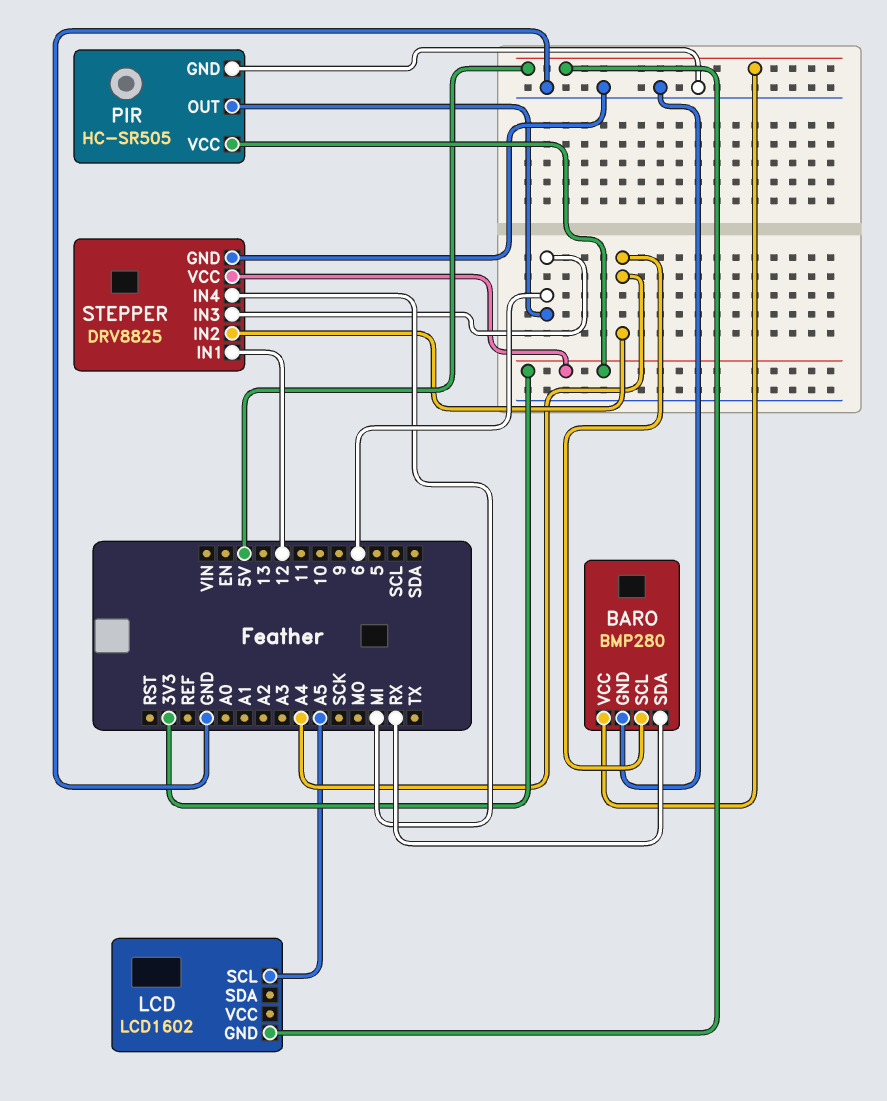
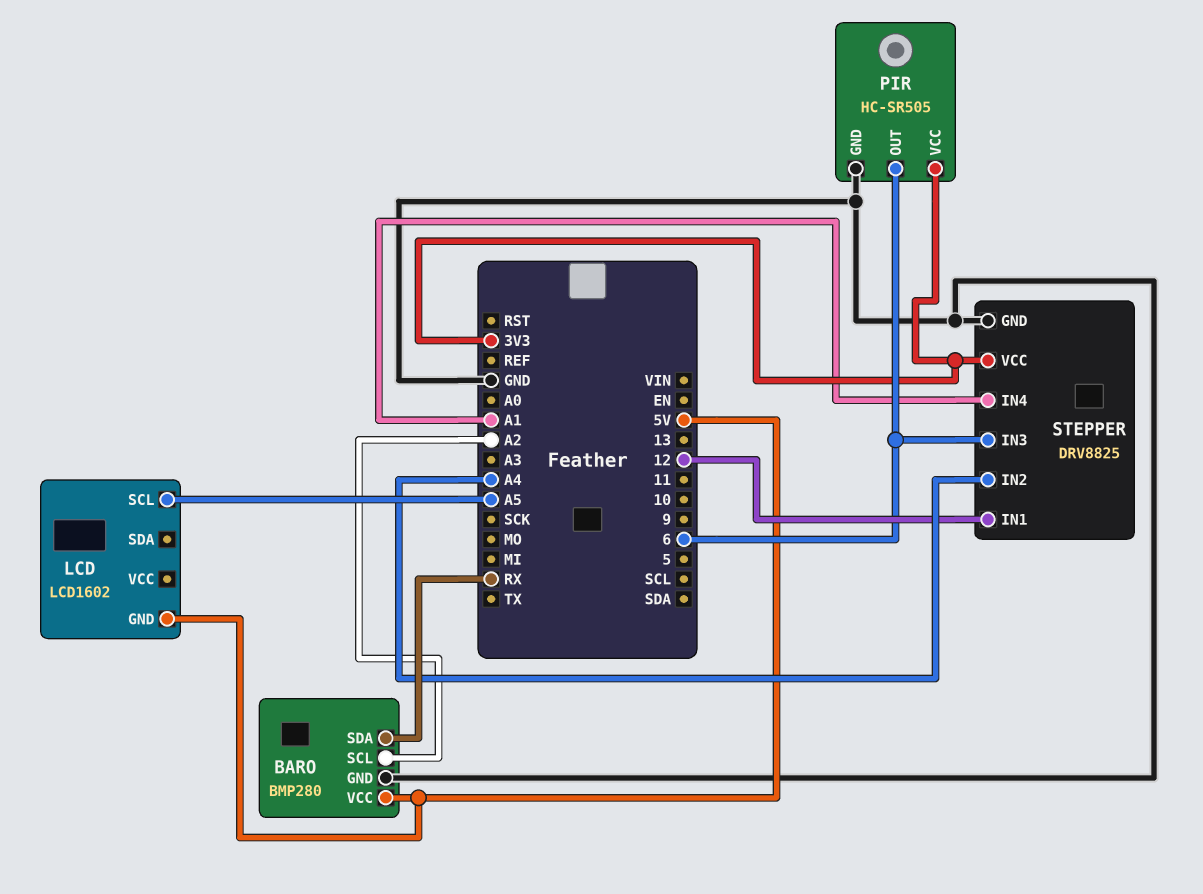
BARO pin SCL: A4 -> A2
STEPPER pin IN4: MI -> A1

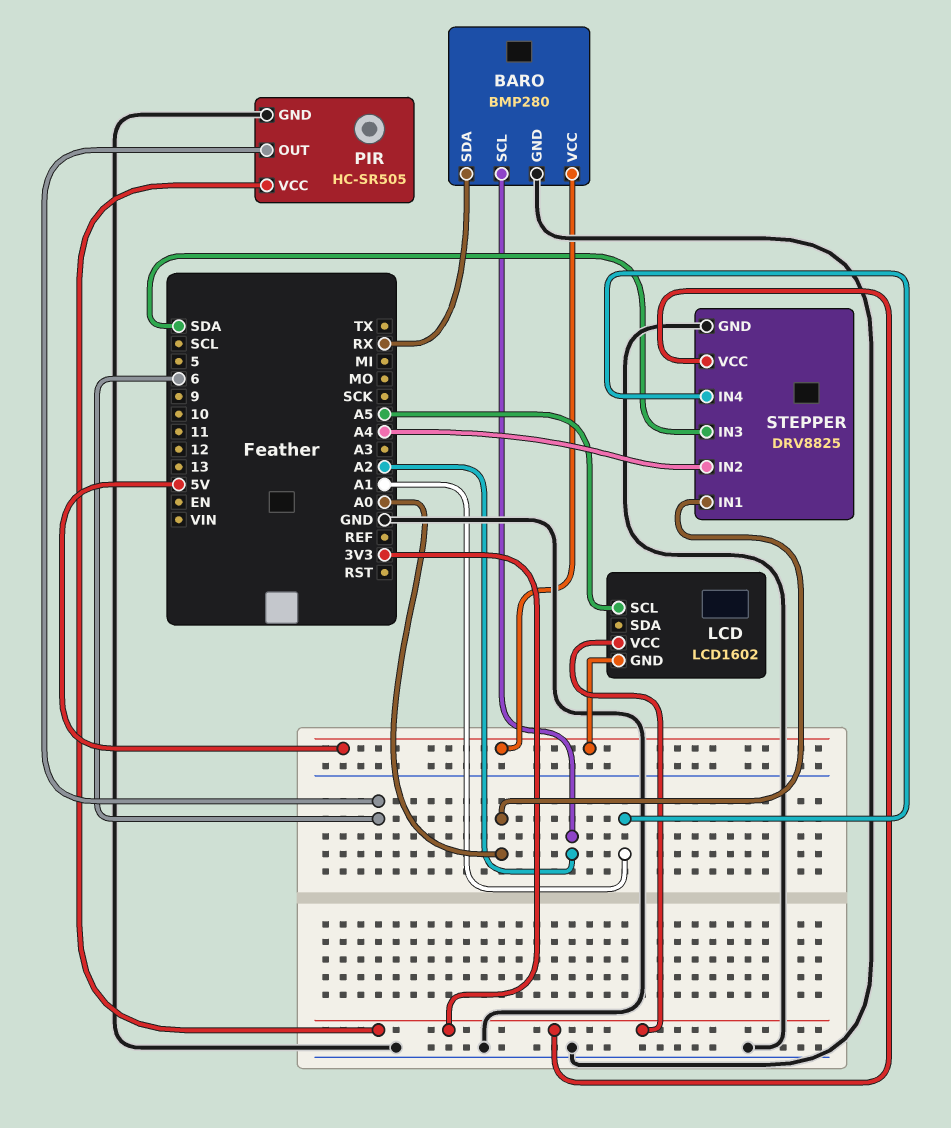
LCD pin VCC: none -> 3V3
STEPPER pin IN1: 12 -> A0
STEPPER pin IN3: 6 -> SDA

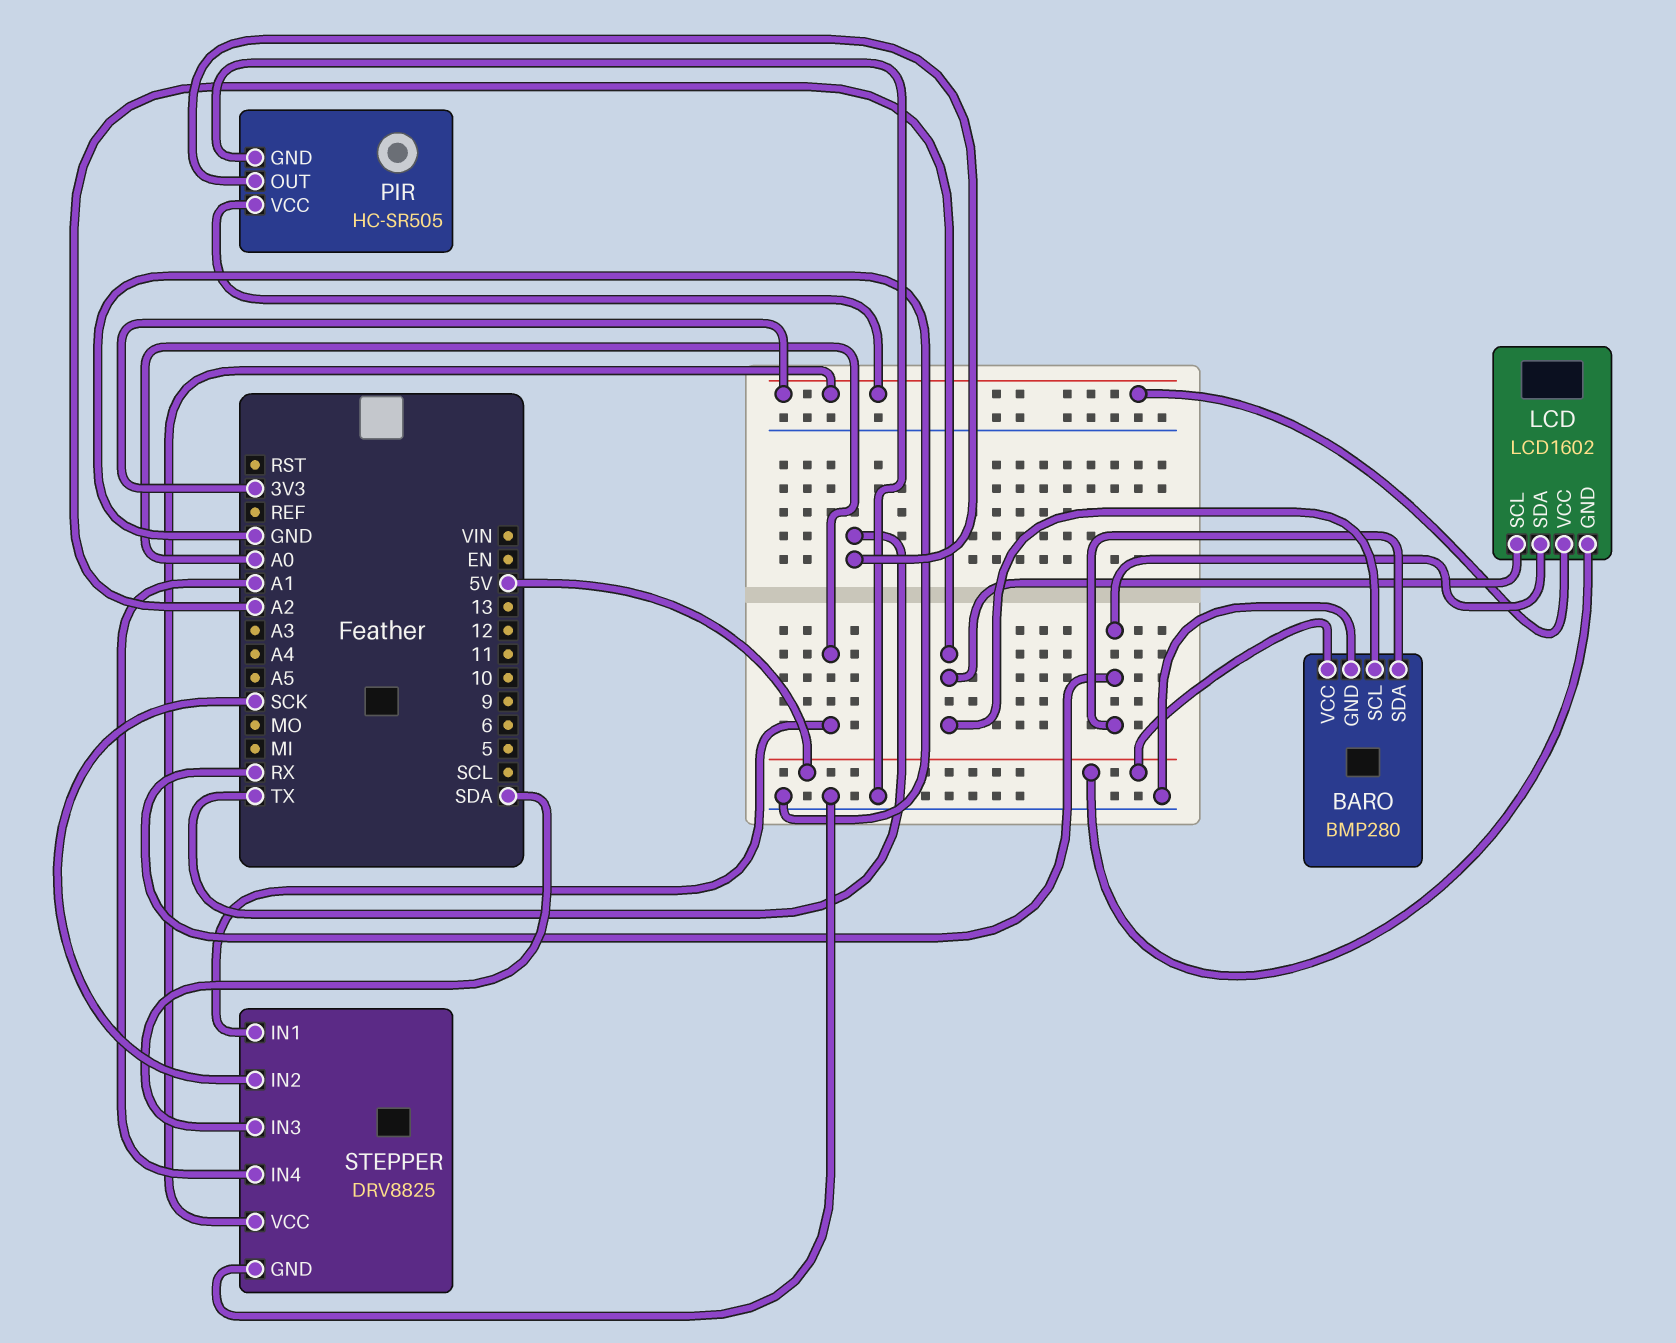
LCD pin SCL: A5 -> A2
LCD pin SDA: none -> RX
PIR pin OUT: 6 -> TX
STEPPER pin IN2: A4 -> SCK

